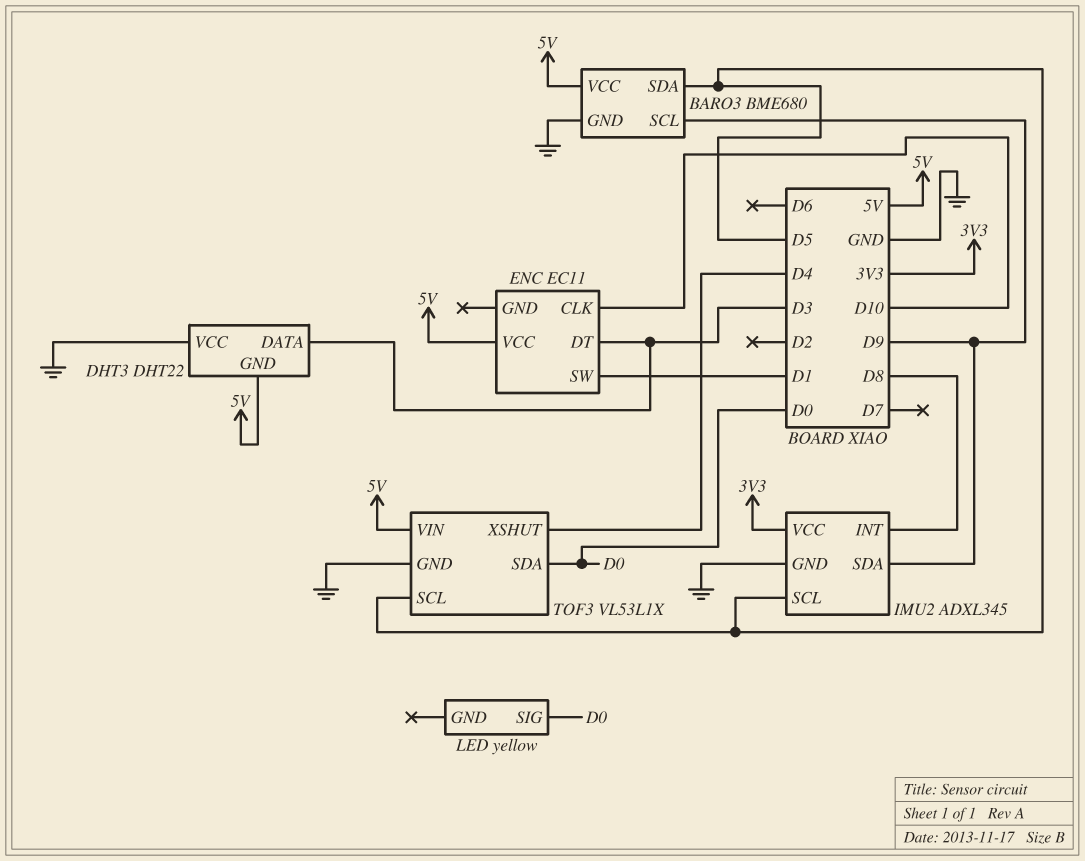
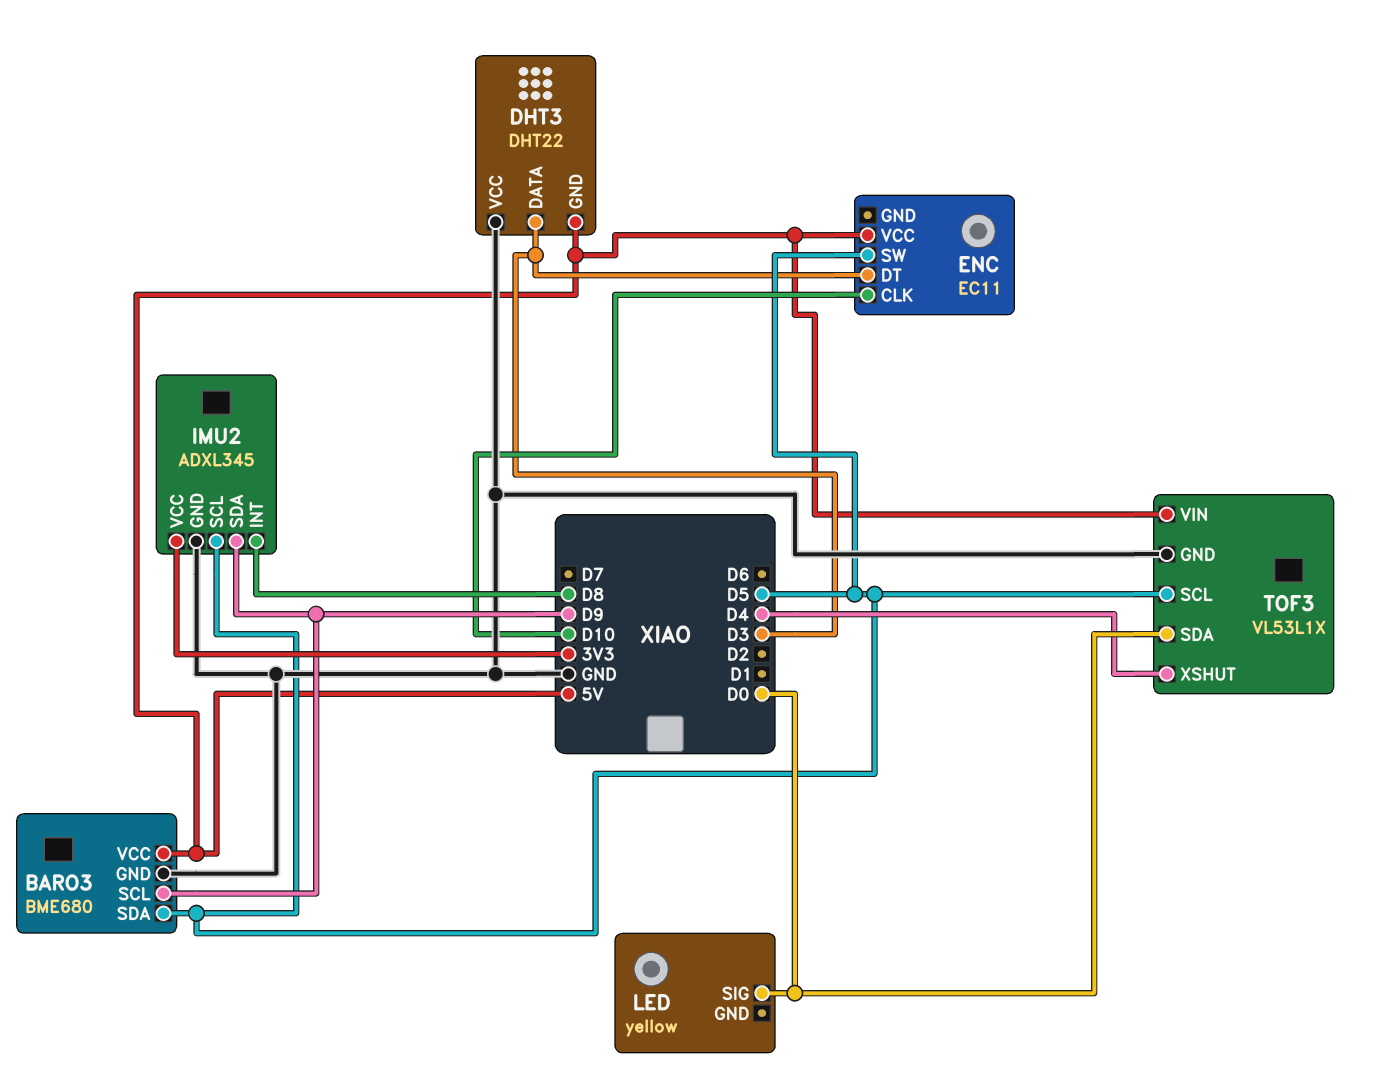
ENC pin SW: D1 -> D5

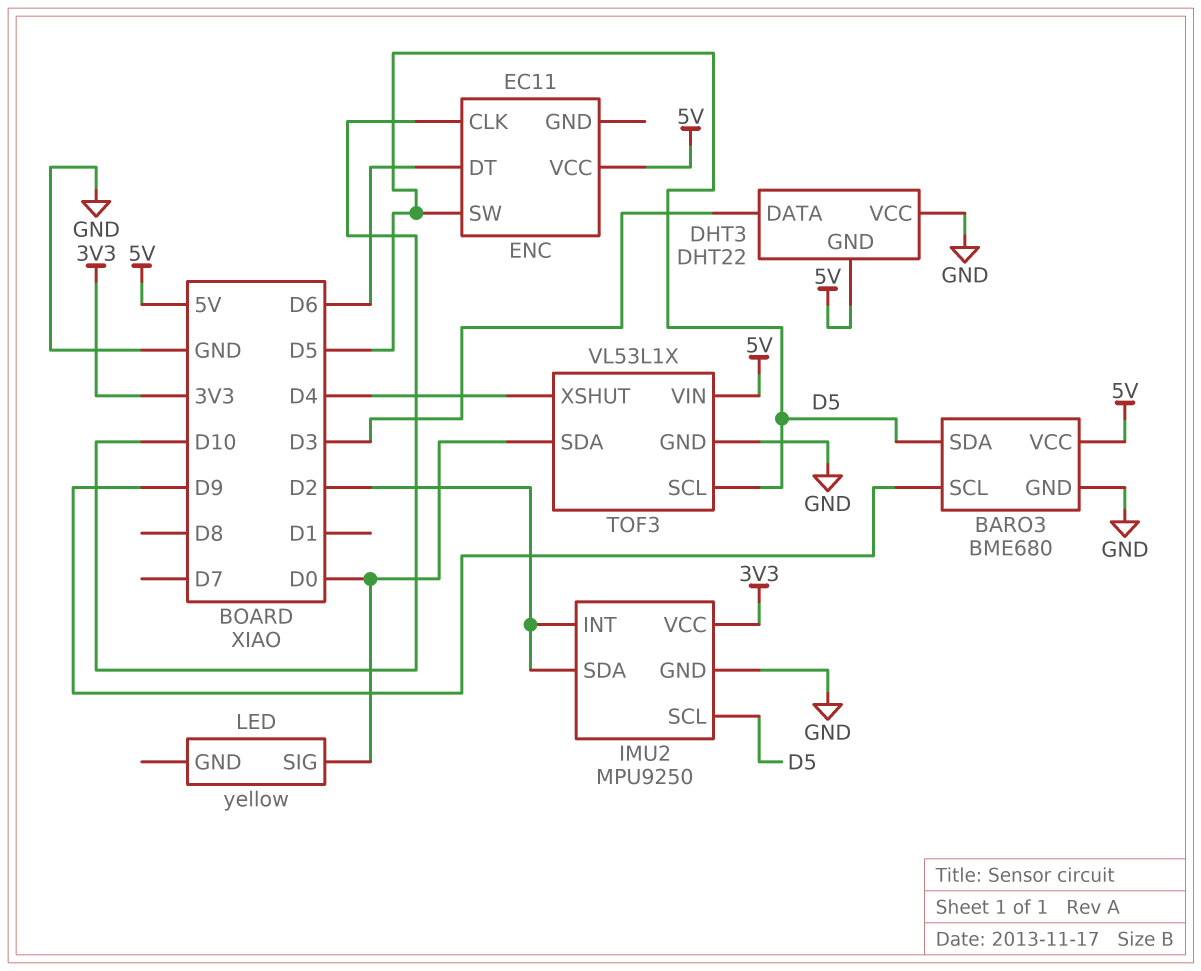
ENC pin DT: D3 -> D6
IMU2: ADXL345 -> MPU9250
IMU2 pin INT: D8 -> D2
IMU2 pin SDA: D9 -> D2

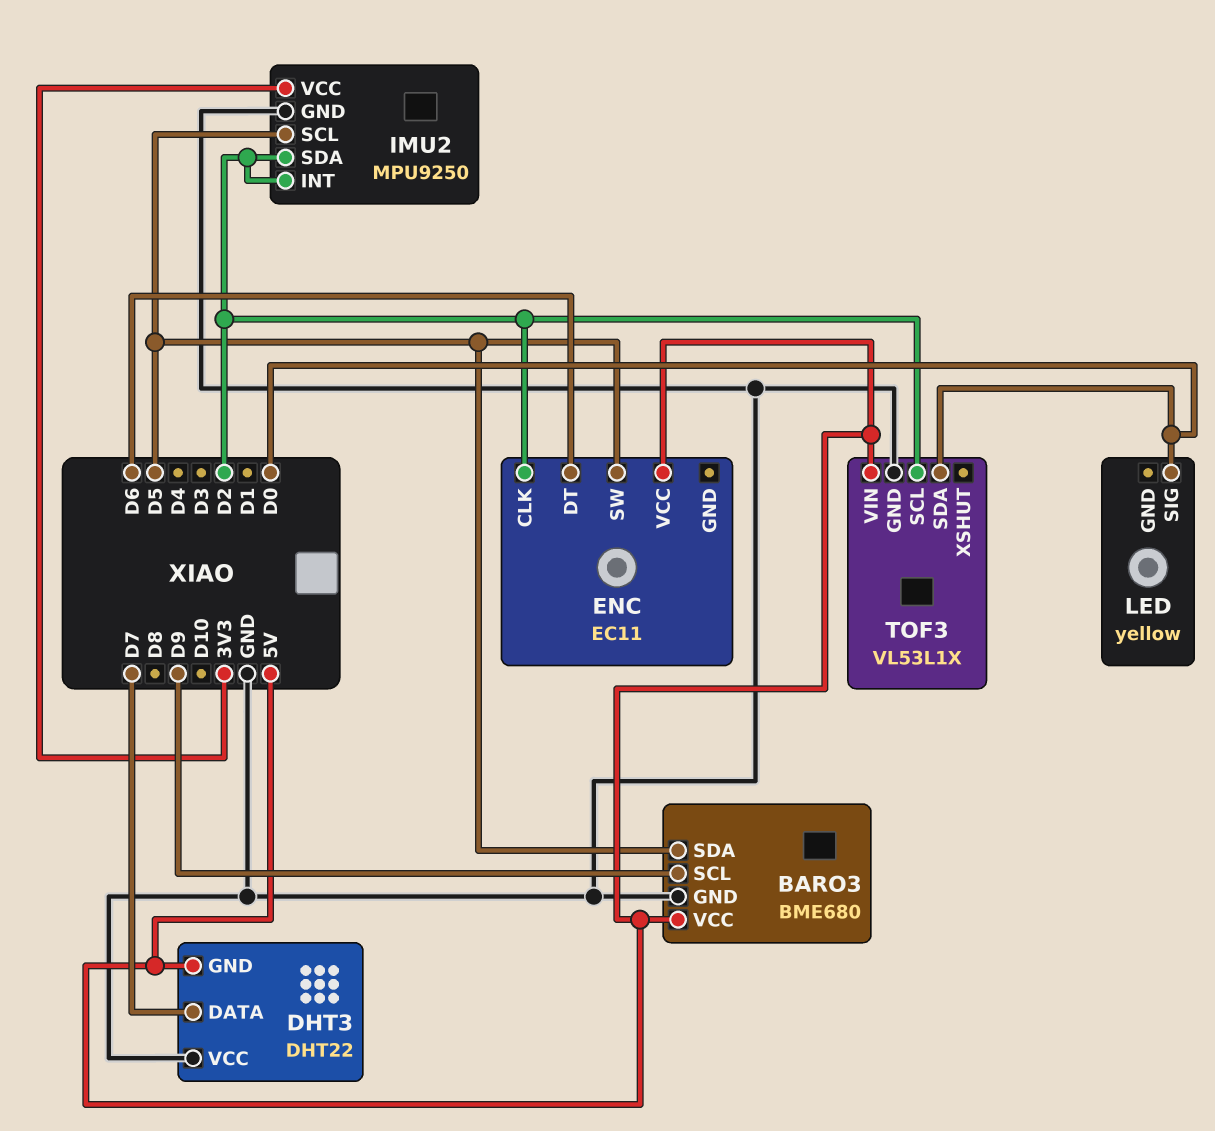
DHT3 pin DATA: D3 -> D7
ENC pin CLK: D10 -> D2
TOF3 pin SCL: D5 -> D2
TOF3 pin XSHUT: D4 -> none

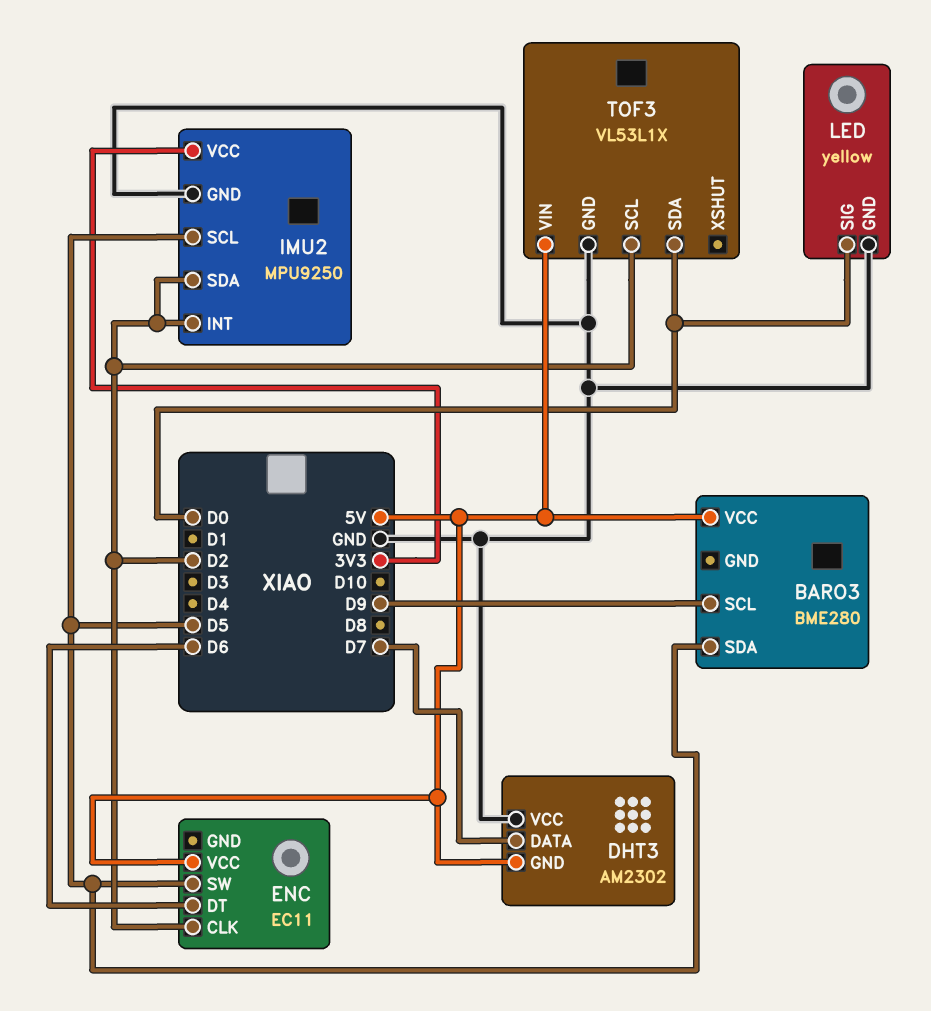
BARO3: BME680 -> BME280
BARO3 pin GND: GND -> none
DHT3: DHT22 -> AM2302
LED pin GND: none -> GND

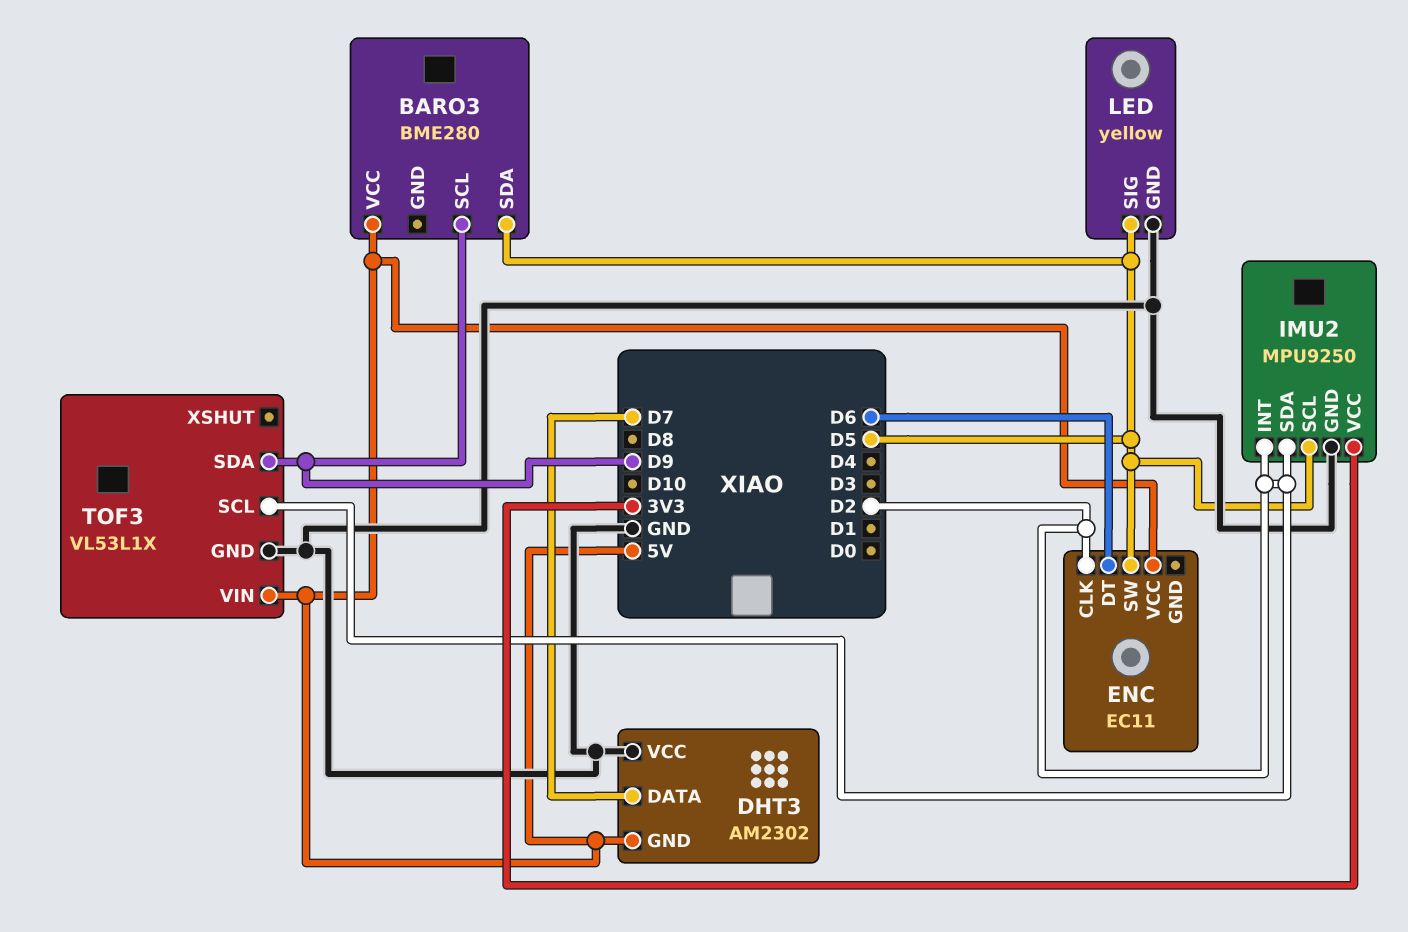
LED pin SIG: D0 -> D5
TOF3 pin SDA: D0 -> D9

